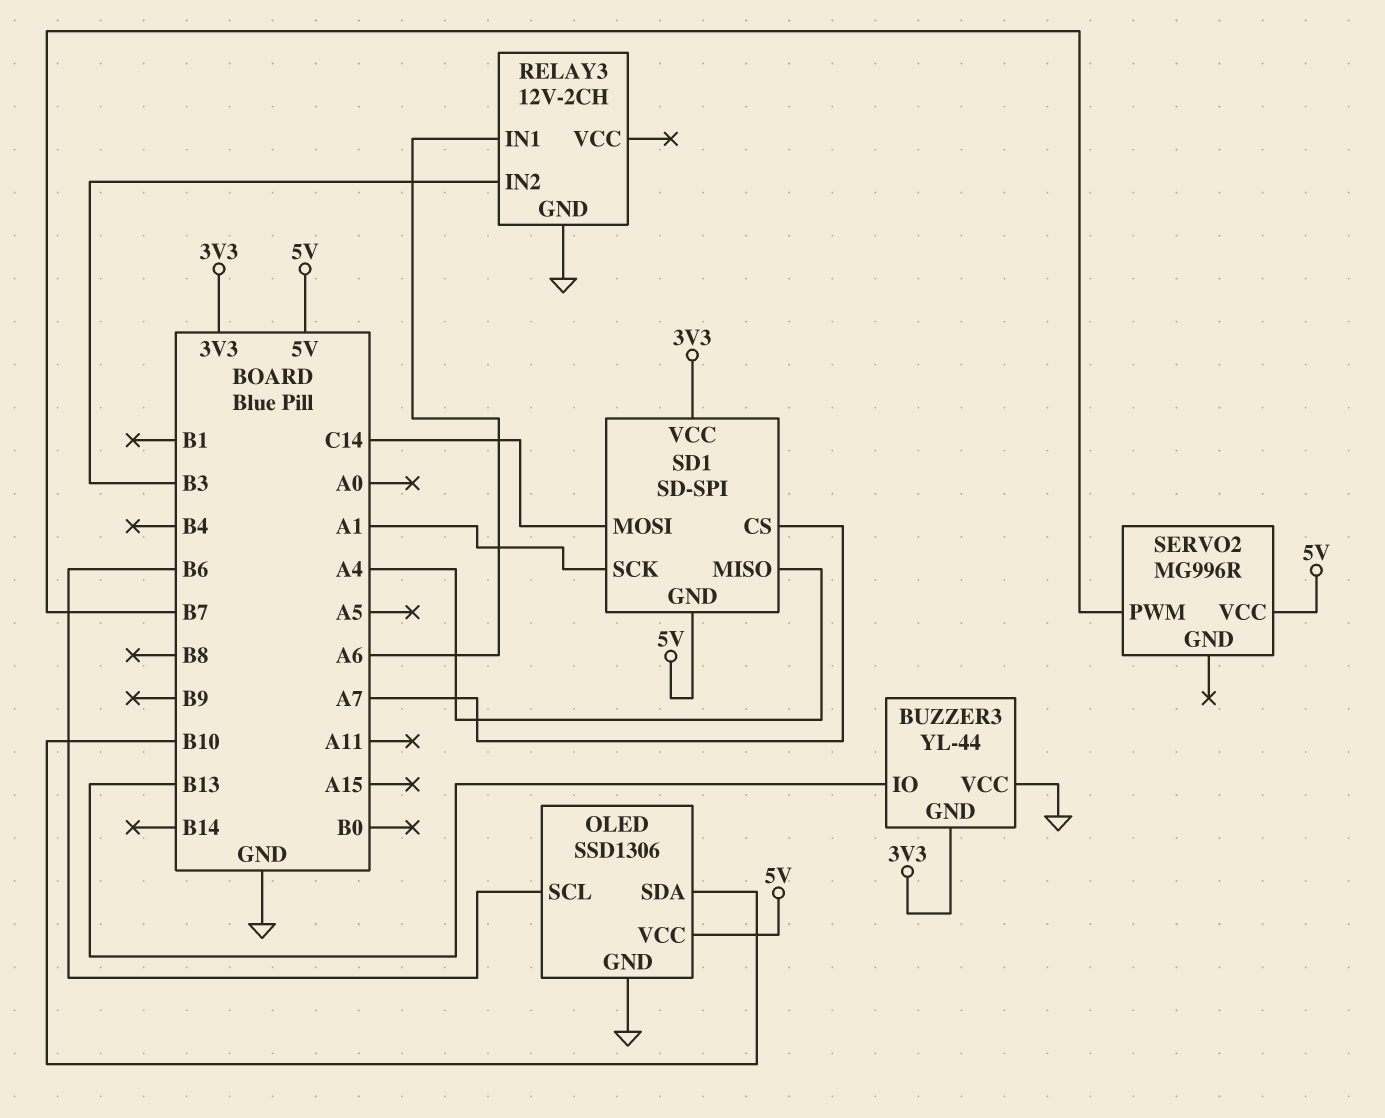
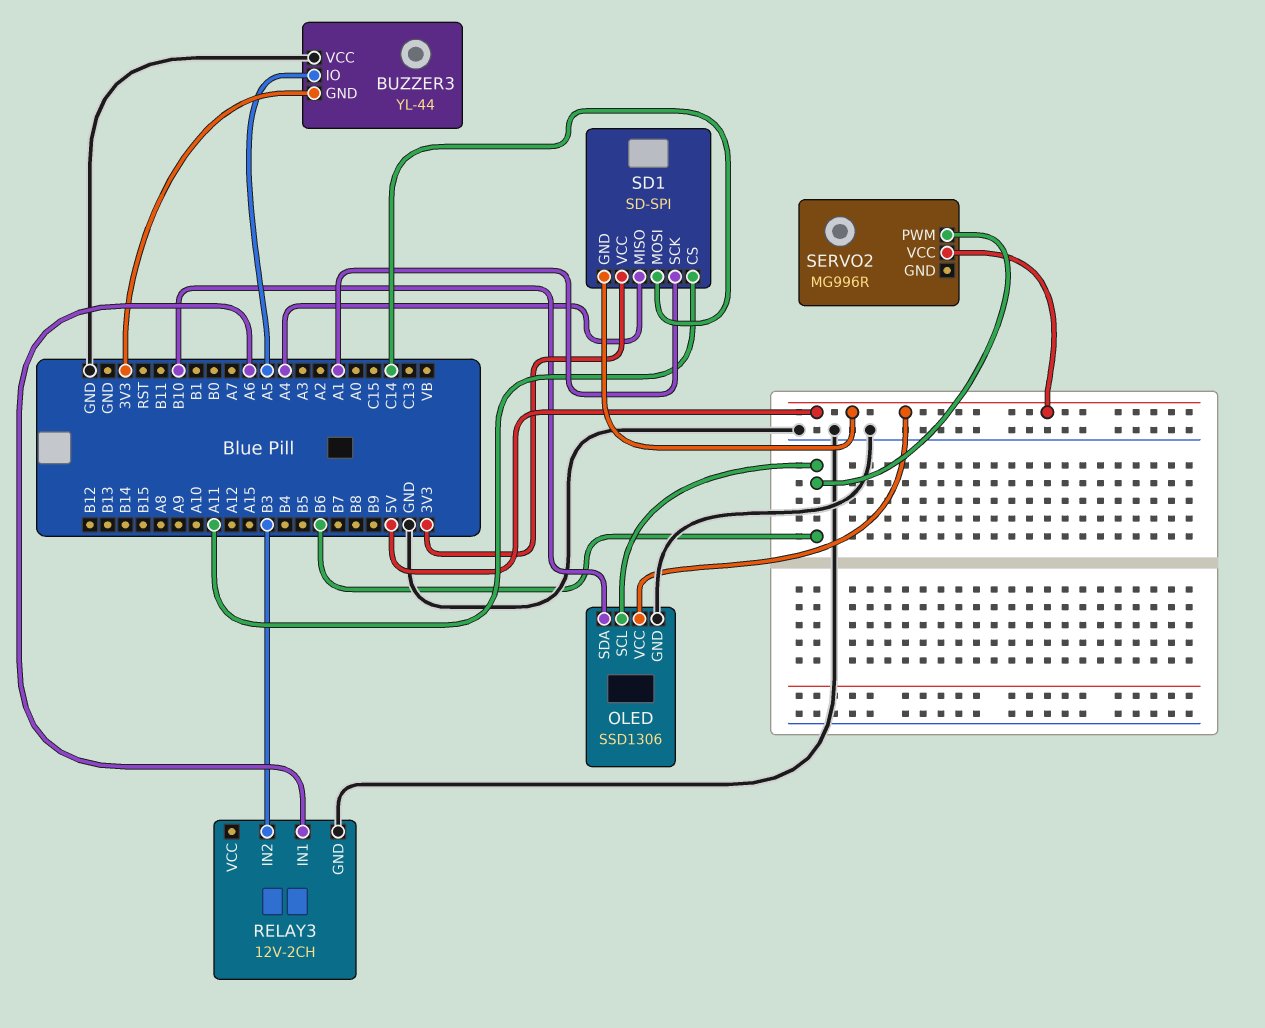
BUZZER3 pin IO: B13 -> A5
SD1 pin CS: A7 -> A11
SERVO2 pin PWM: B7 -> B6

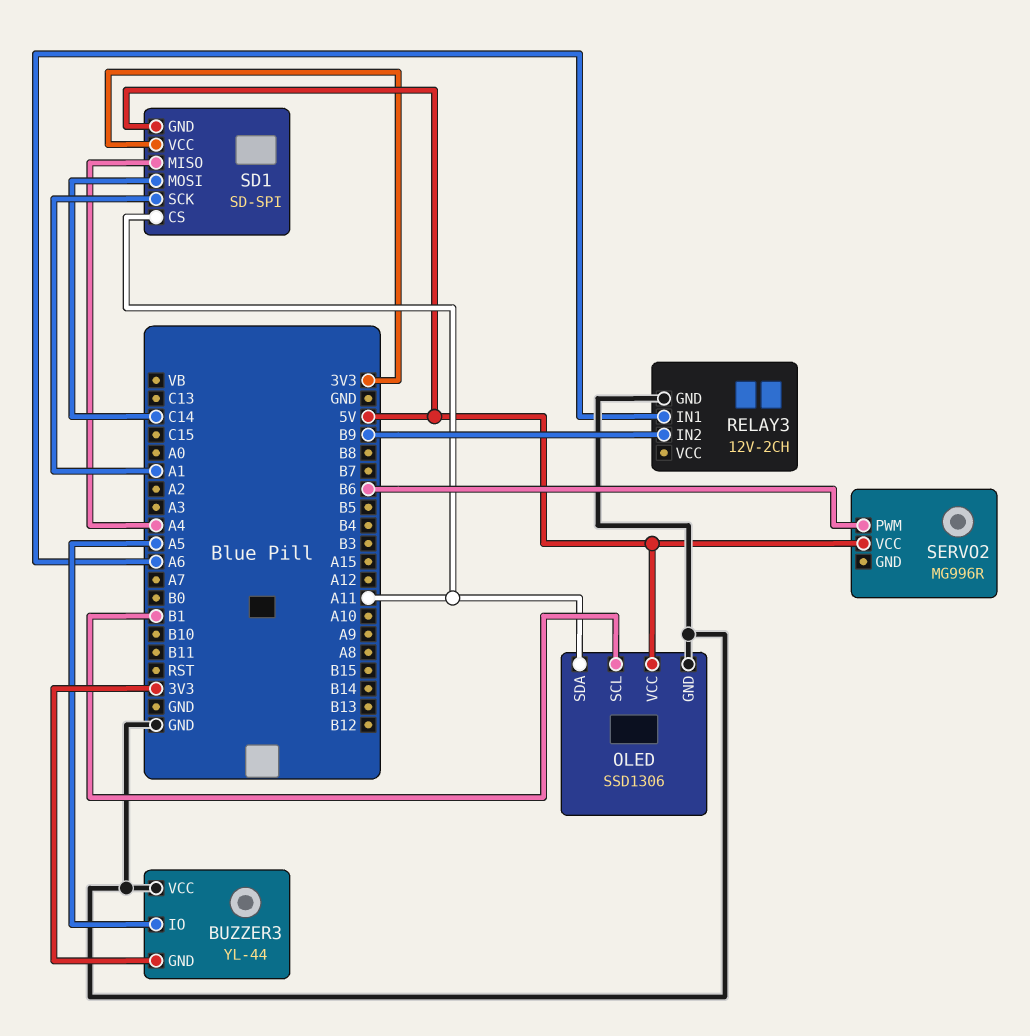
OLED pin SCL: B6 -> B1
OLED pin SDA: B10 -> A11
RELAY3 pin IN2: B3 -> B9

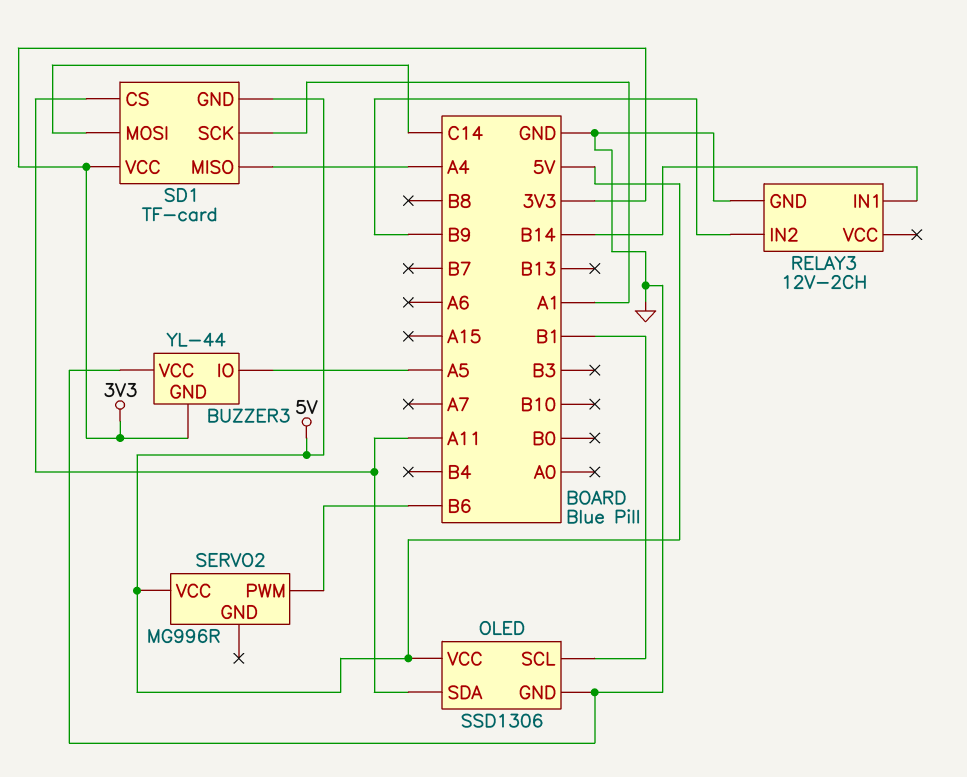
RELAY3 pin IN1: A6 -> B14
SD1: SD-SPI -> TF-card

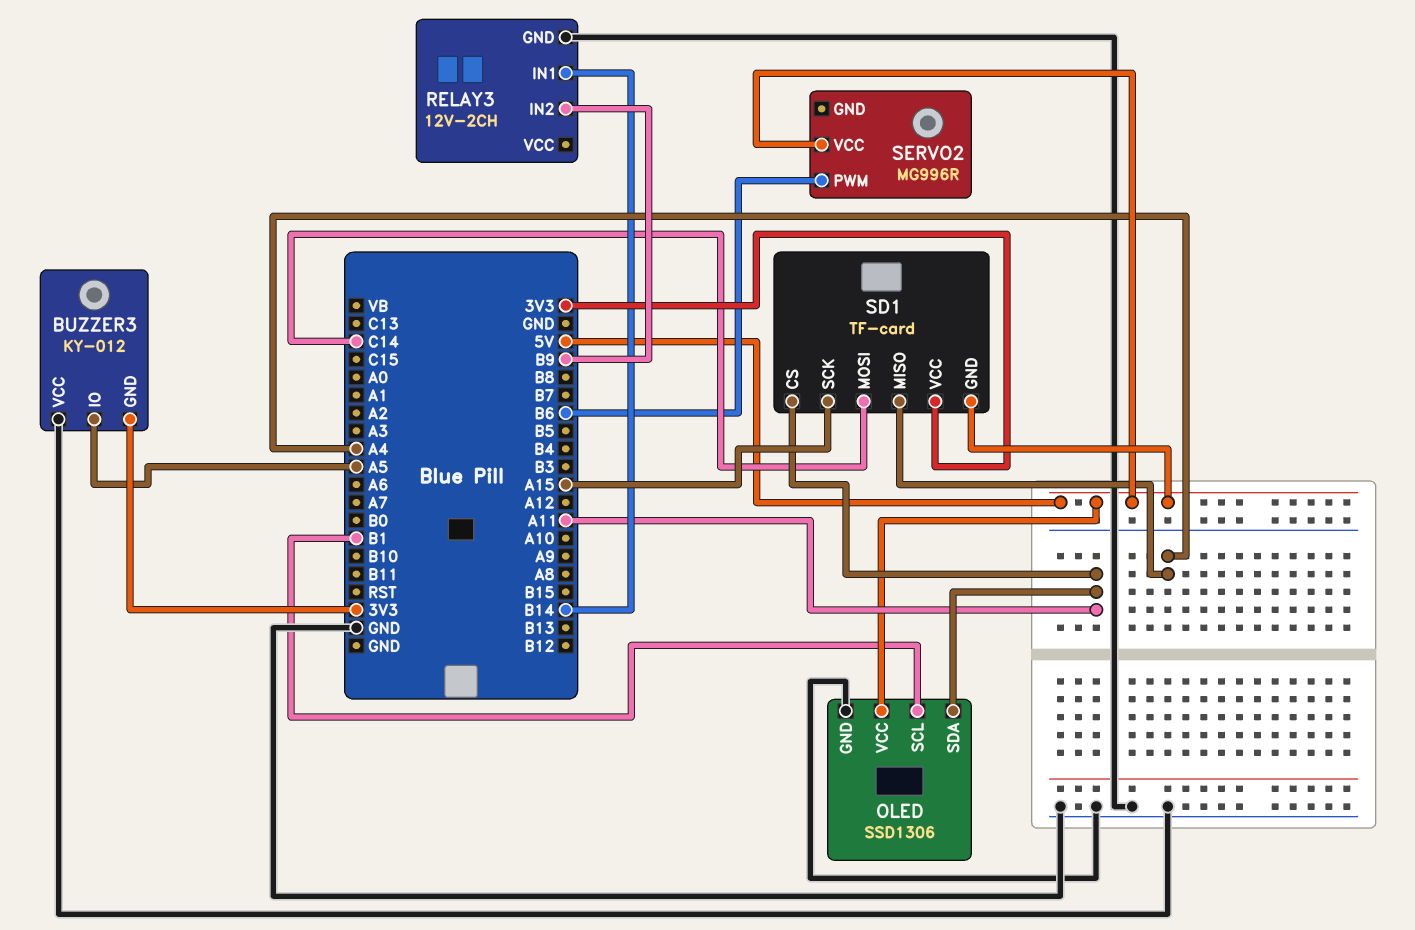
BUZZER3: YL-44 -> KY-012
SD1 pin SCK: A1 -> A15

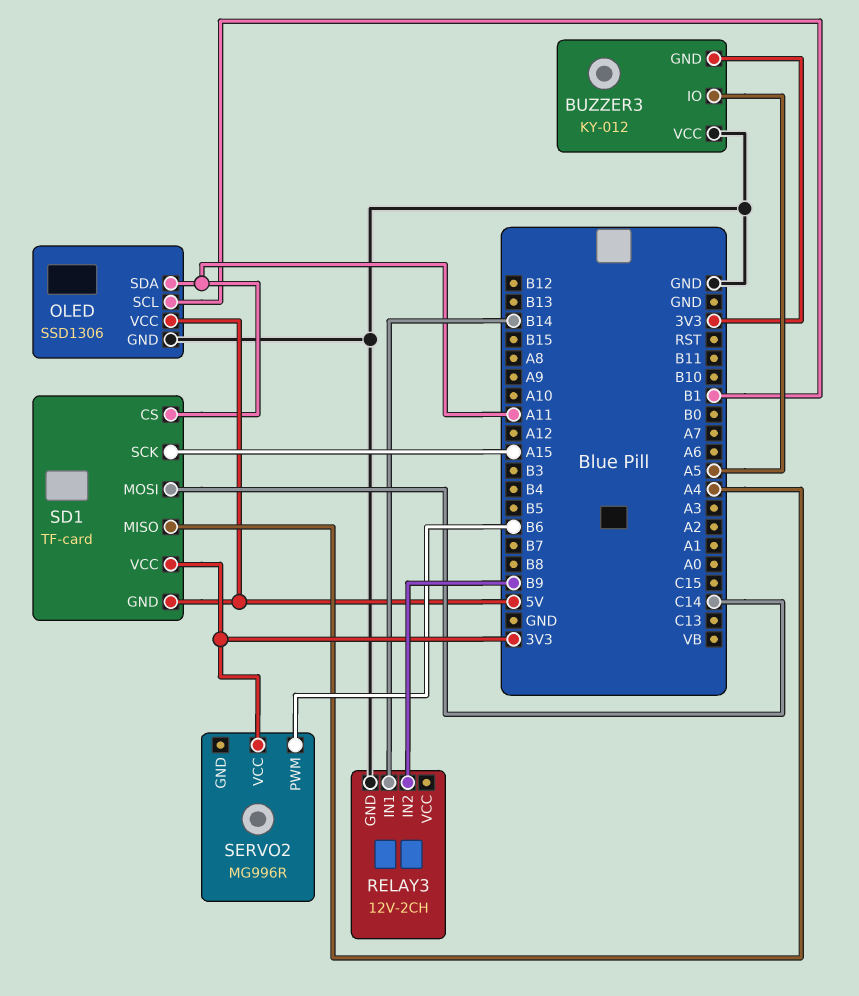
SERVO2 pin VCC: 5V -> 3V3

